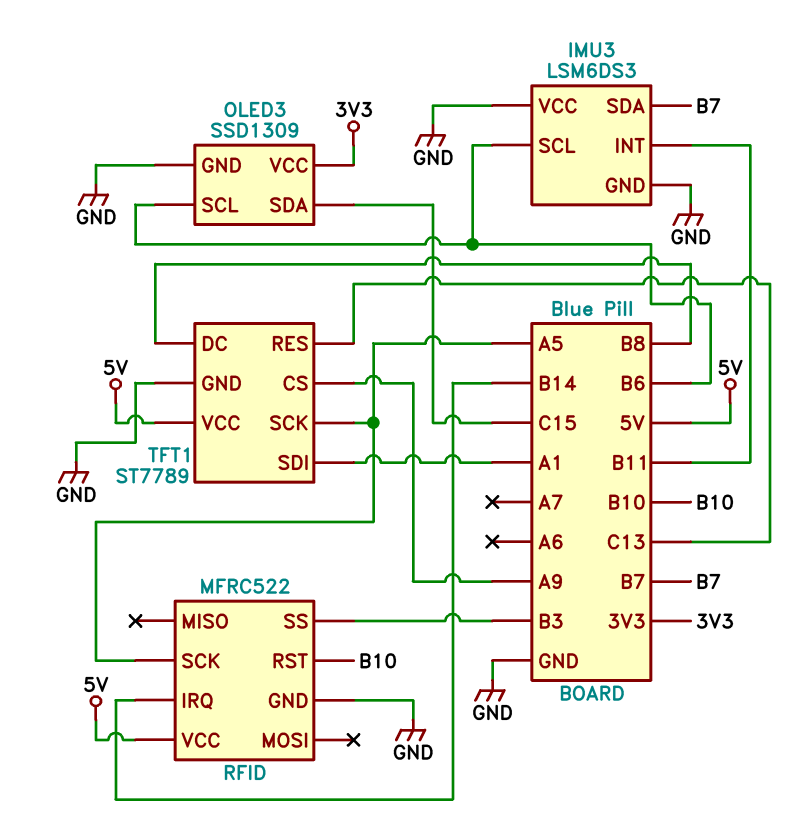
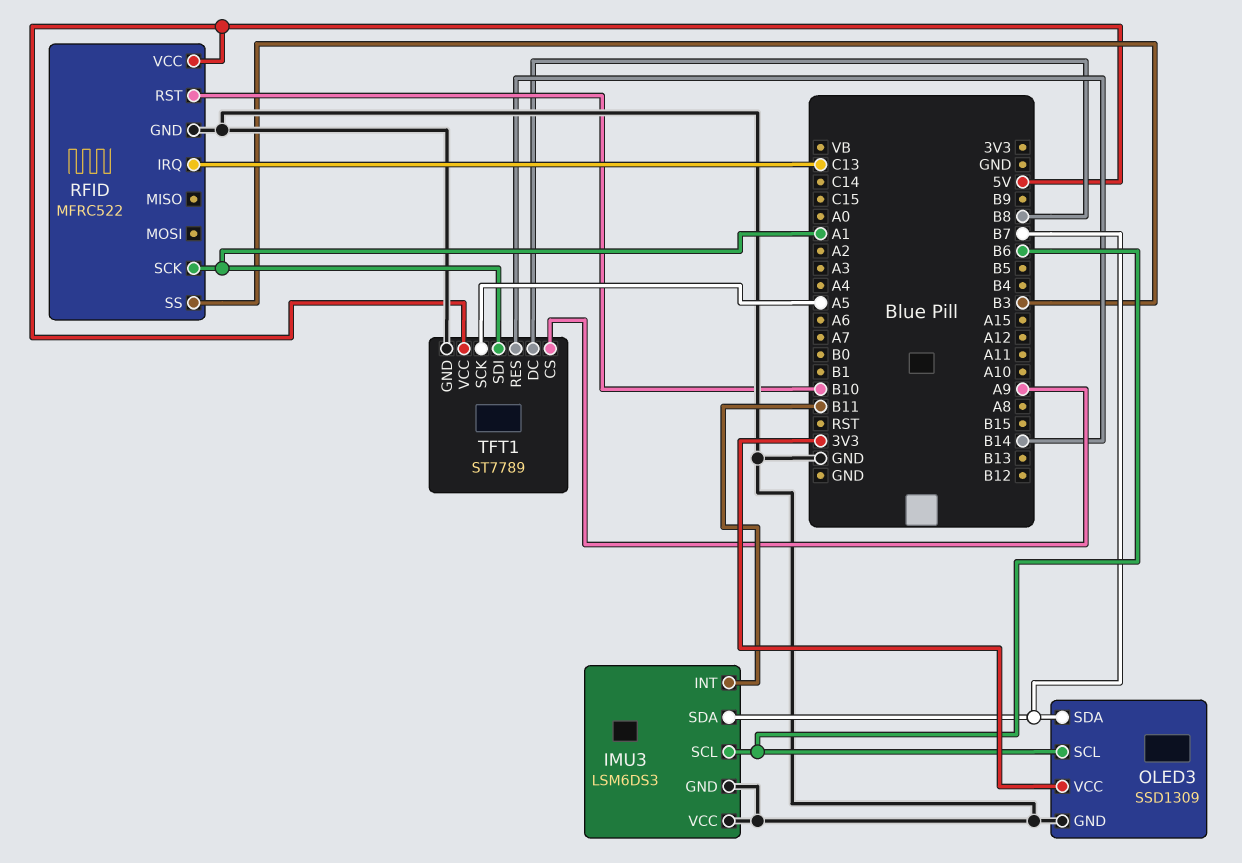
OLED3 pin SDA: C15 -> B7
RFID pin IRQ: B14 -> C13
RFID pin SCK: A5 -> A1
TFT1 pin RES: C13 -> B14

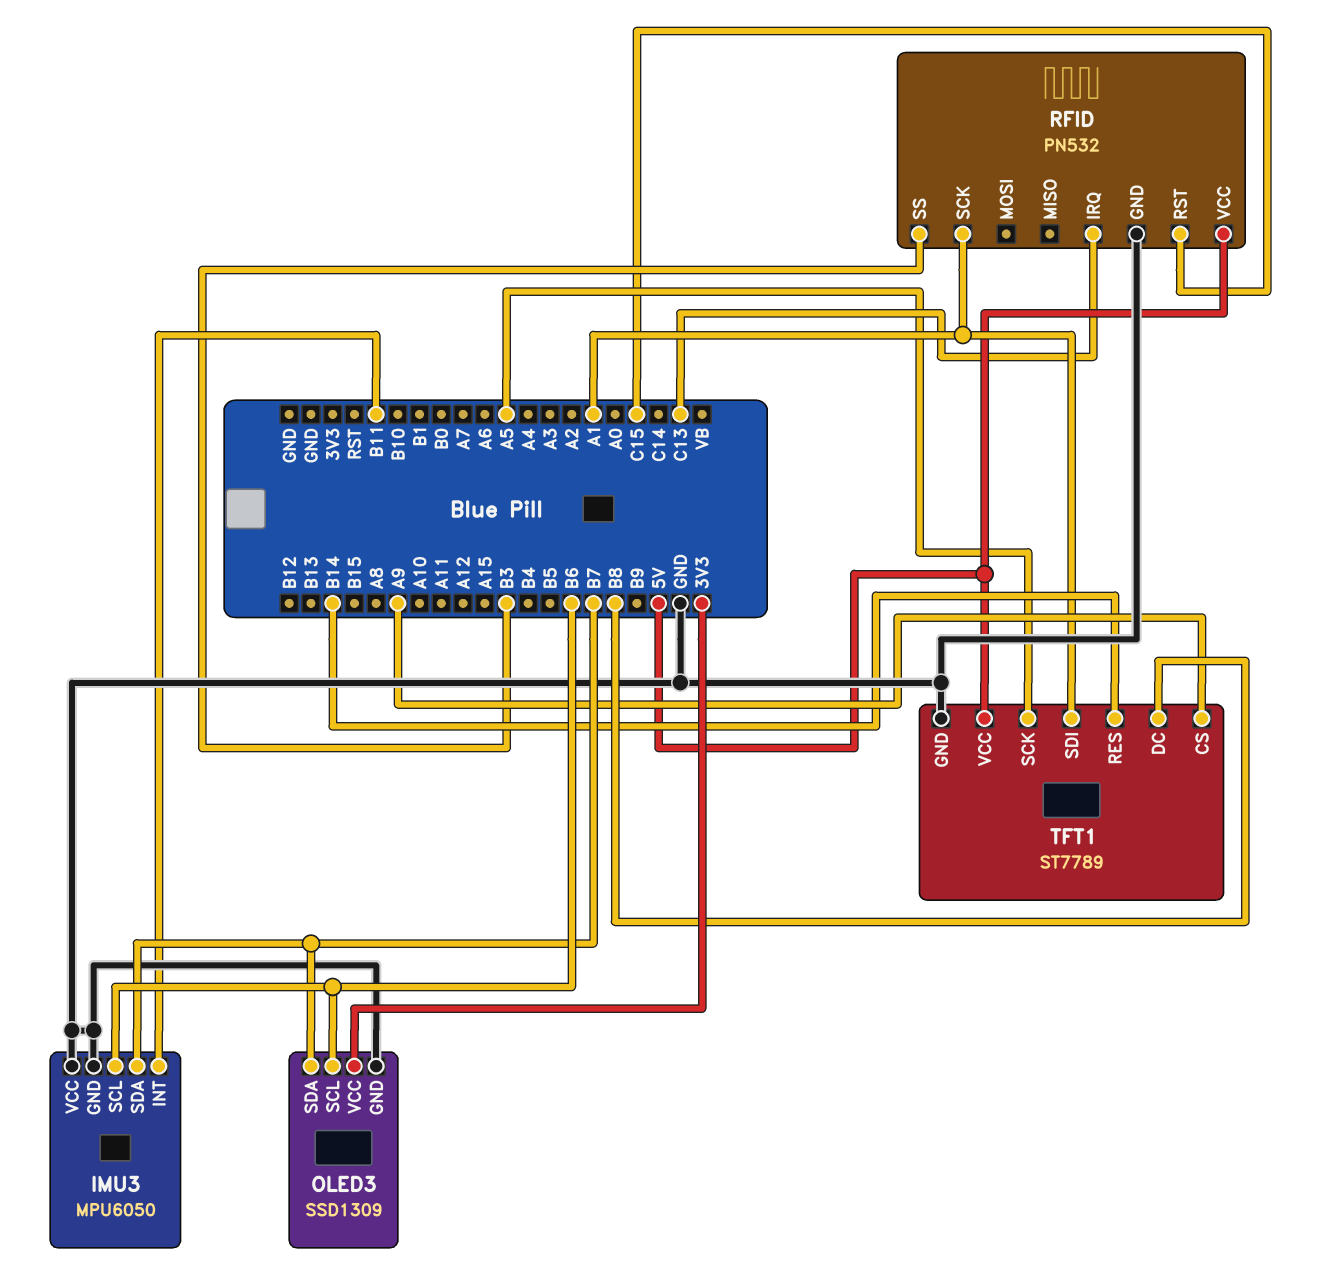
IMU3: LSM6DS3 -> MPU6050
RFID: MFRC522 -> PN532
RFID pin RST: B10 -> C15

